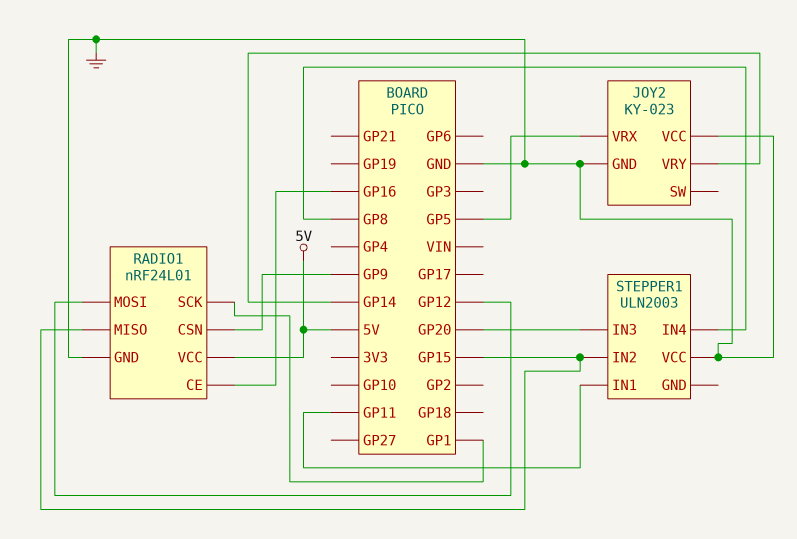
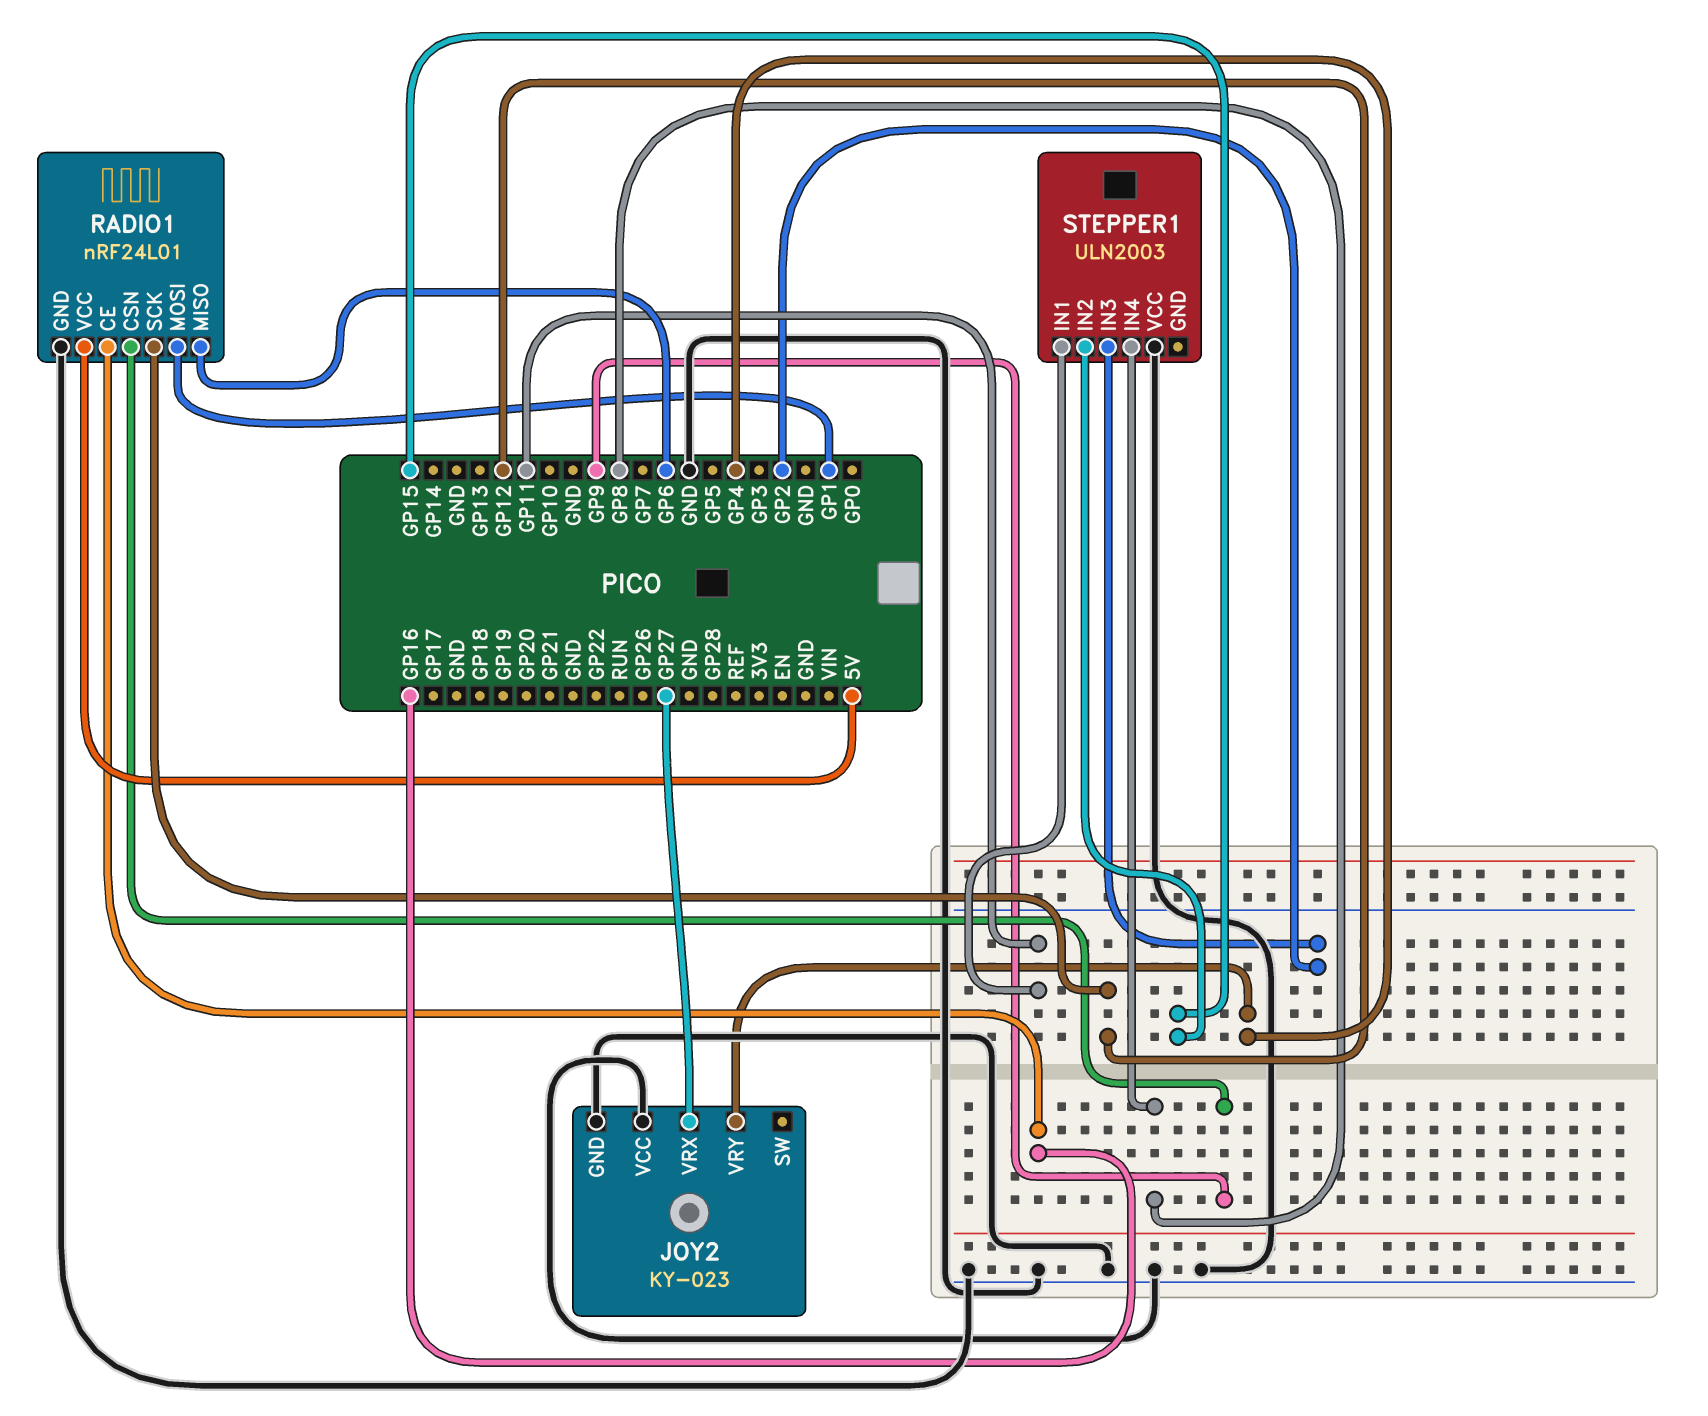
JOY2 pin VRX: GP5 -> GP27
JOY2 pin VRY: GP14 -> GP4
RADIO1 pin MISO: GP15 -> GP6
RADIO1 pin MOSI: GP12 -> GP1
RADIO1 pin SCK: GP1 -> GP12
STEPPER1 pin IN3: GP20 -> GP2

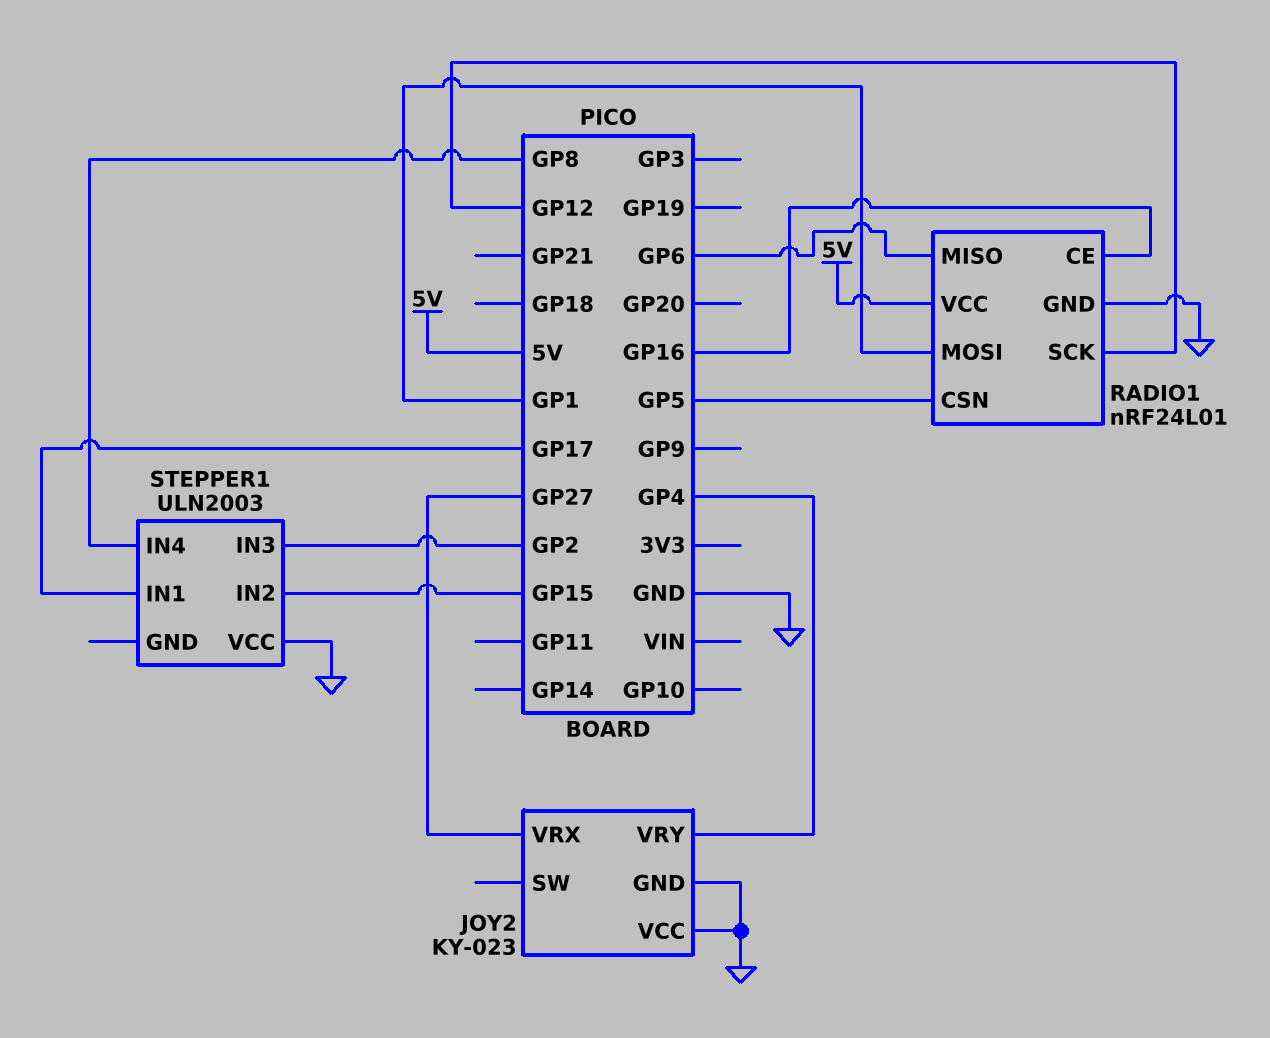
RADIO1 pin CSN: GP9 -> GP5
STEPPER1 pin IN1: GP11 -> GP17

